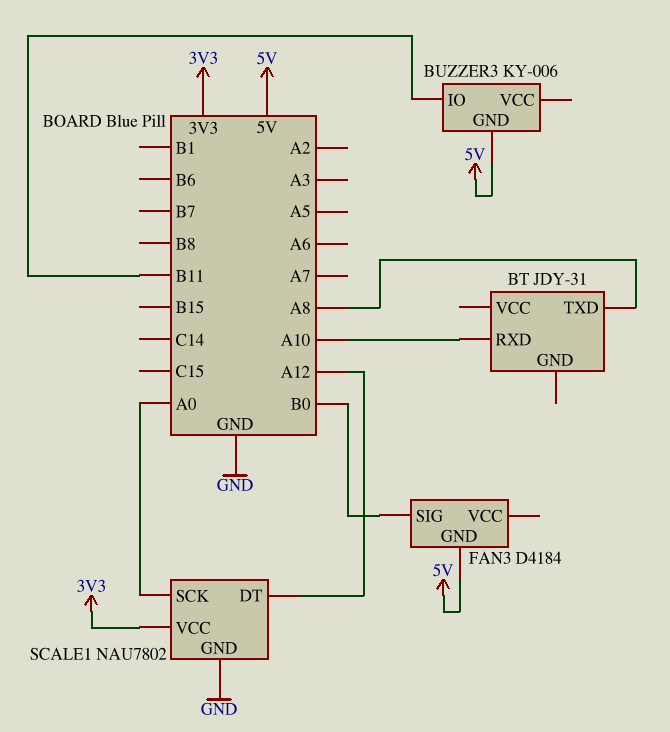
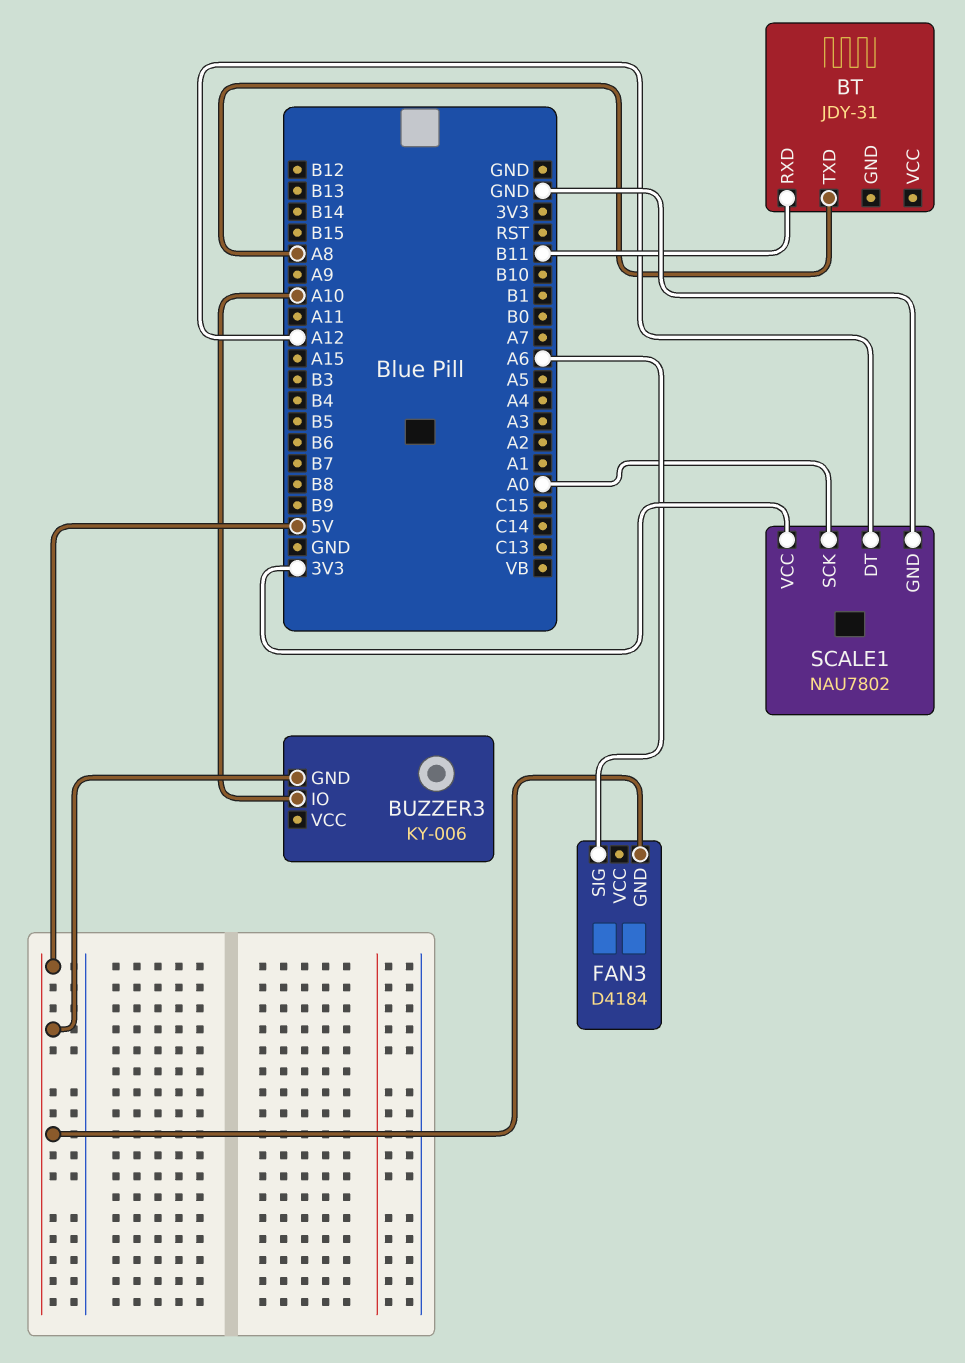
BT pin RXD: A10 -> B11
BUZZER3 pin IO: B11 -> A10
FAN3 pin SIG: B0 -> A6

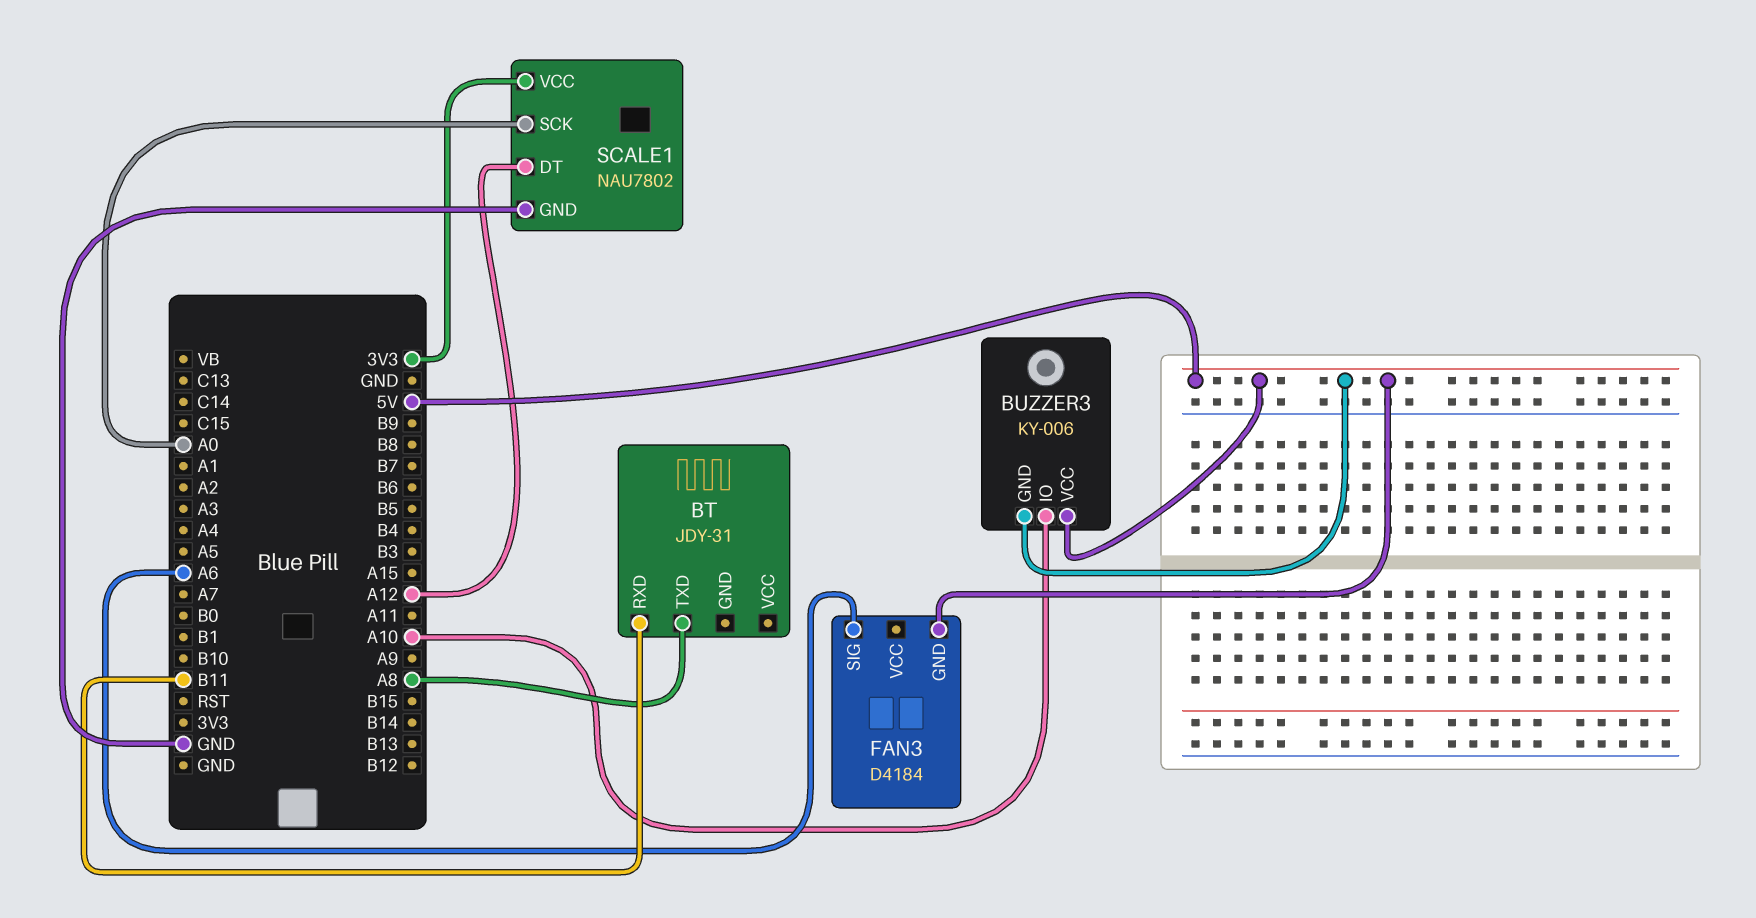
BUZZER3 pin VCC: none -> 5V

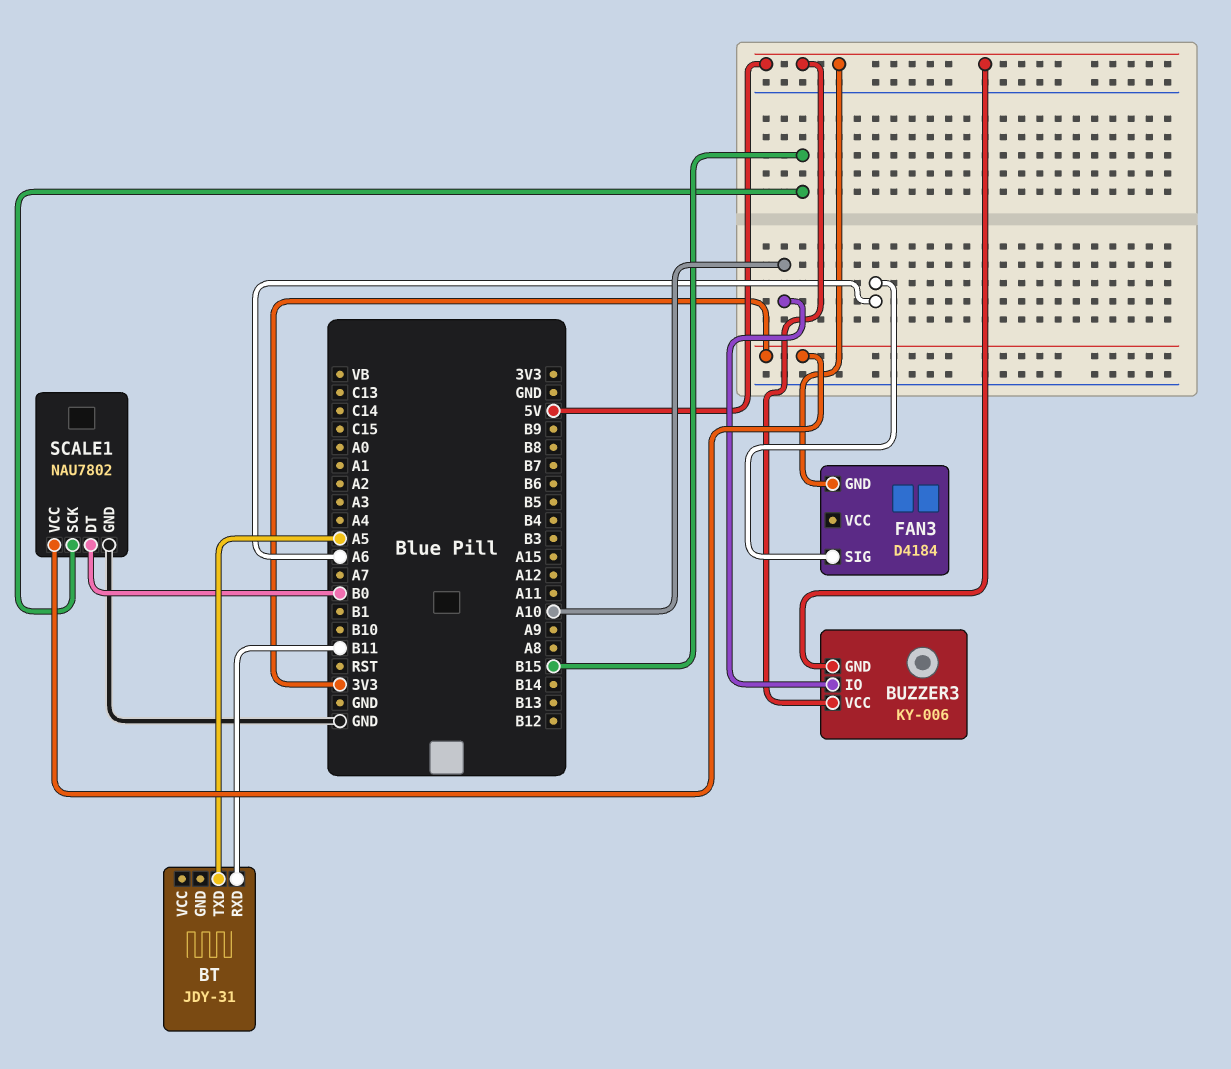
BT pin TXD: A8 -> A5
SCALE1 pin DT: A12 -> B0
SCALE1 pin SCK: A0 -> B15

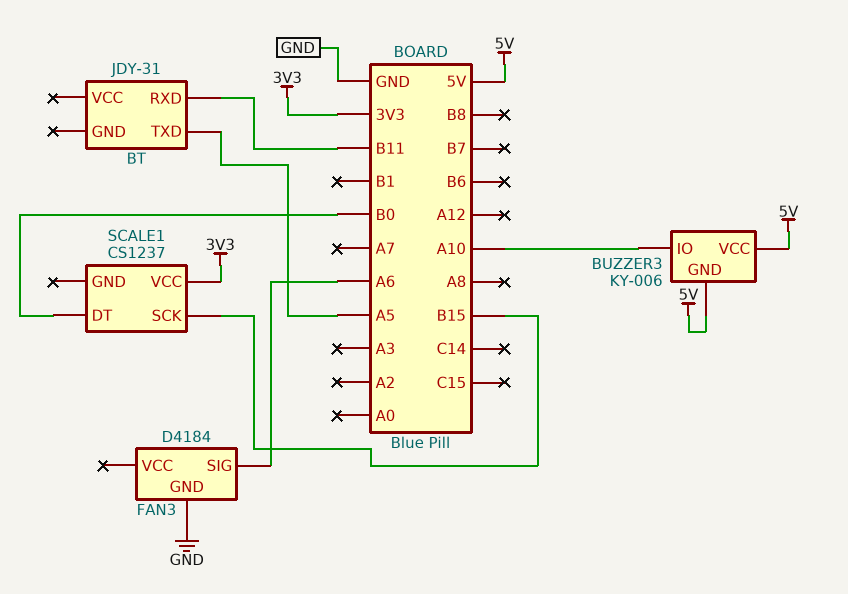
FAN3 pin GND: 5V -> GND
SCALE1: NAU7802 -> CS1237
SCALE1 pin GND: GND -> none

